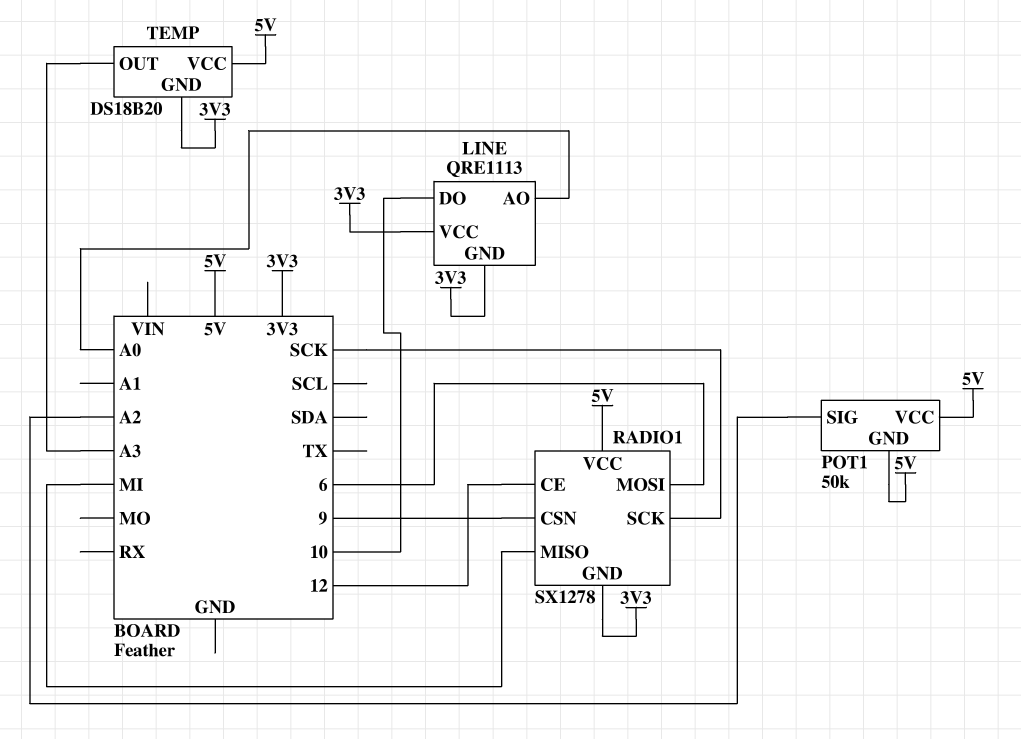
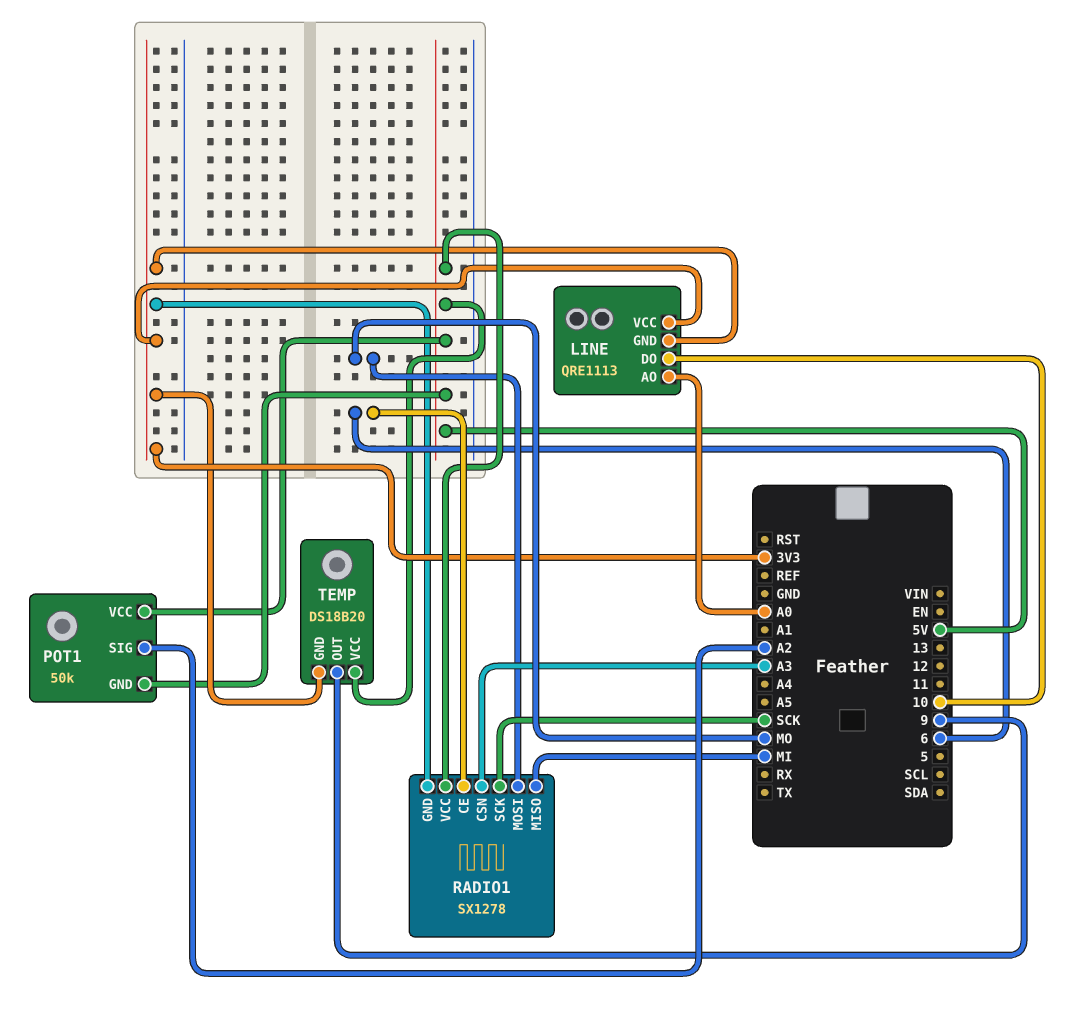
RADIO1 pin CE: 12 -> 6
RADIO1 pin CSN: 9 -> A3
RADIO1 pin MOSI: 6 -> MO
TEMP pin OUT: A3 -> 9

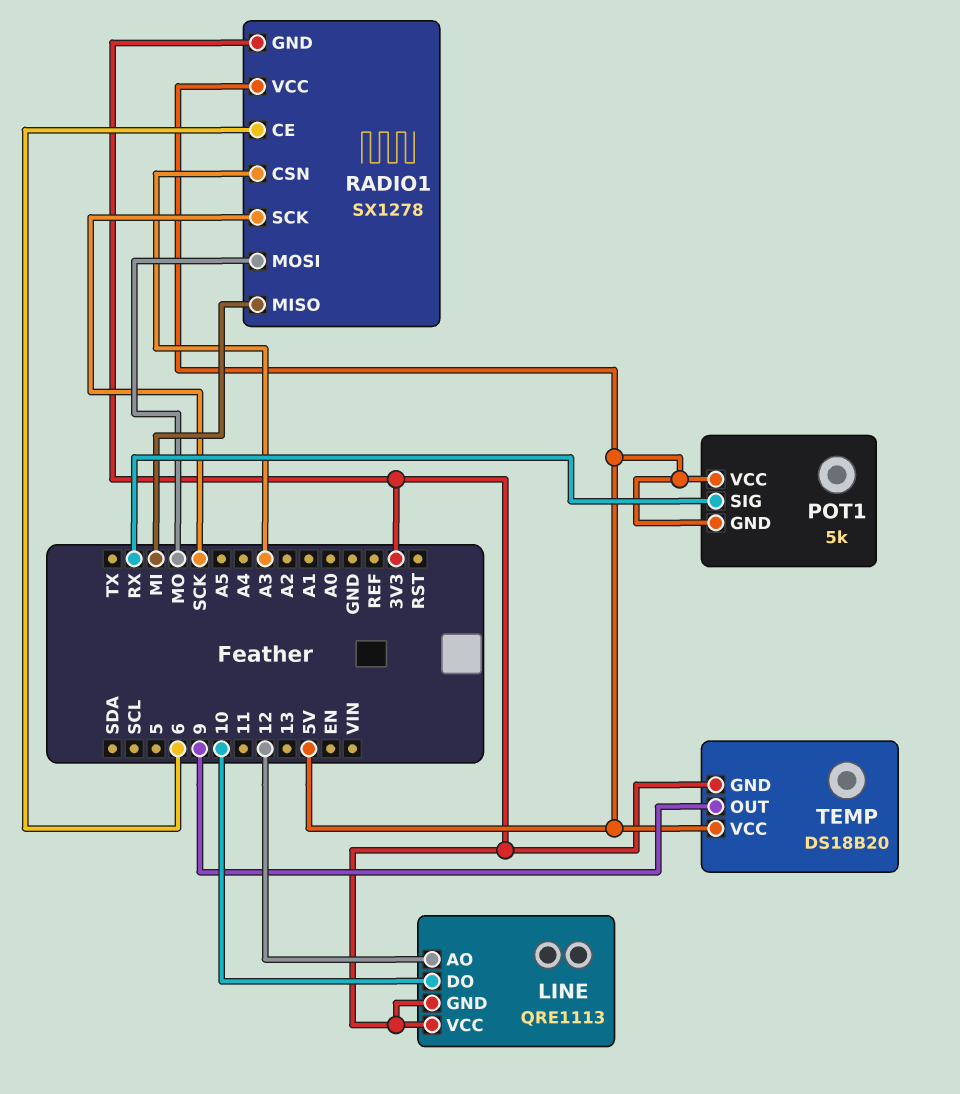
LINE pin AO: A0 -> 12
POT1: 50k -> 5k
POT1 pin SIG: A2 -> RX

